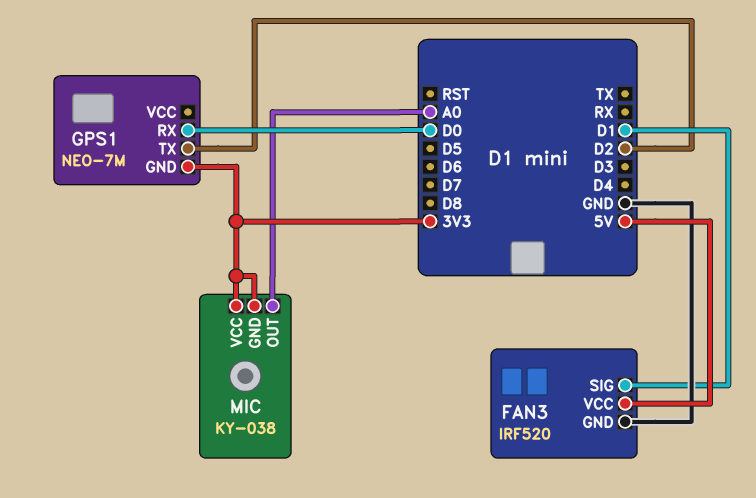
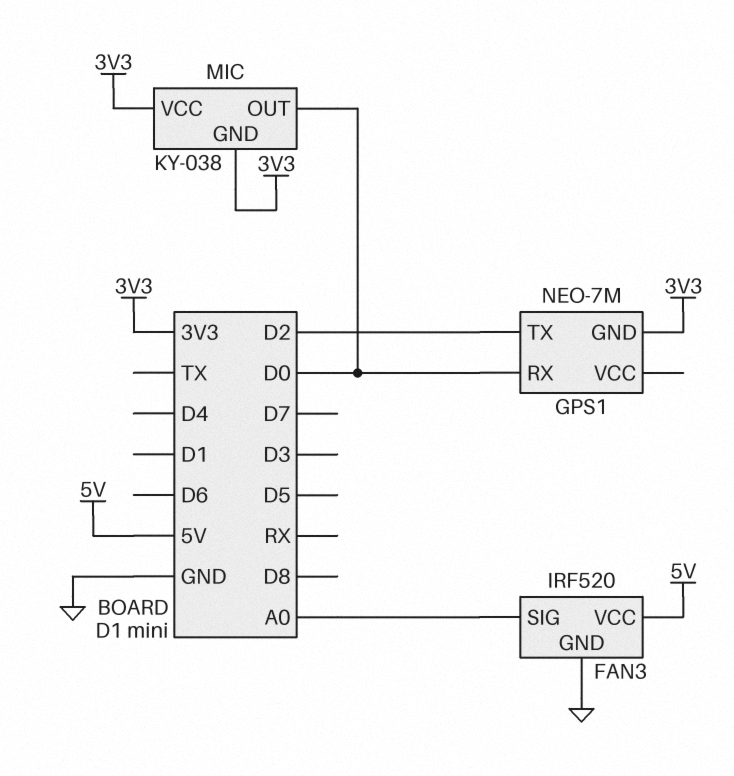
FAN3 pin SIG: D1 -> A0
MIC pin OUT: A0 -> D0

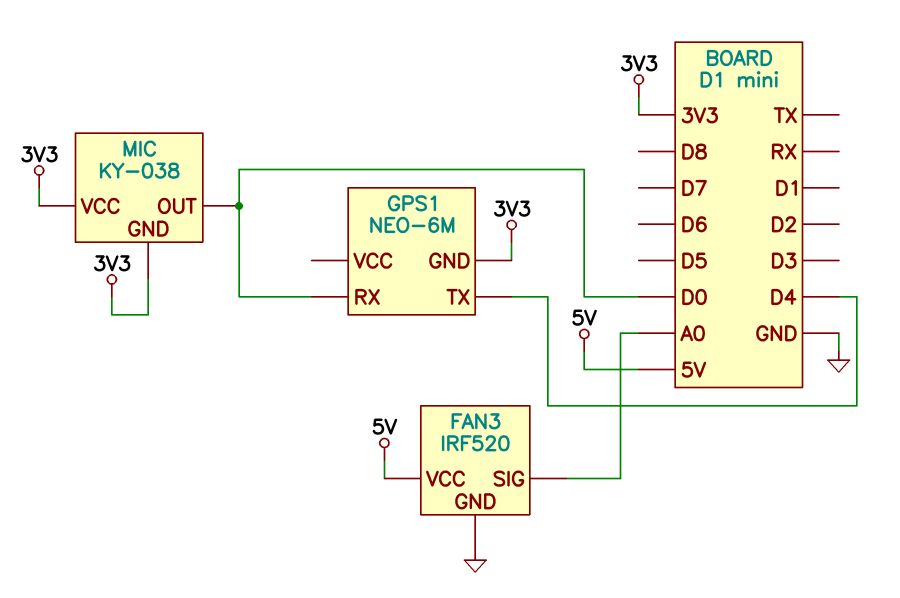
GPS1: NEO-7M -> NEO-6M
GPS1 pin TX: D2 -> D4

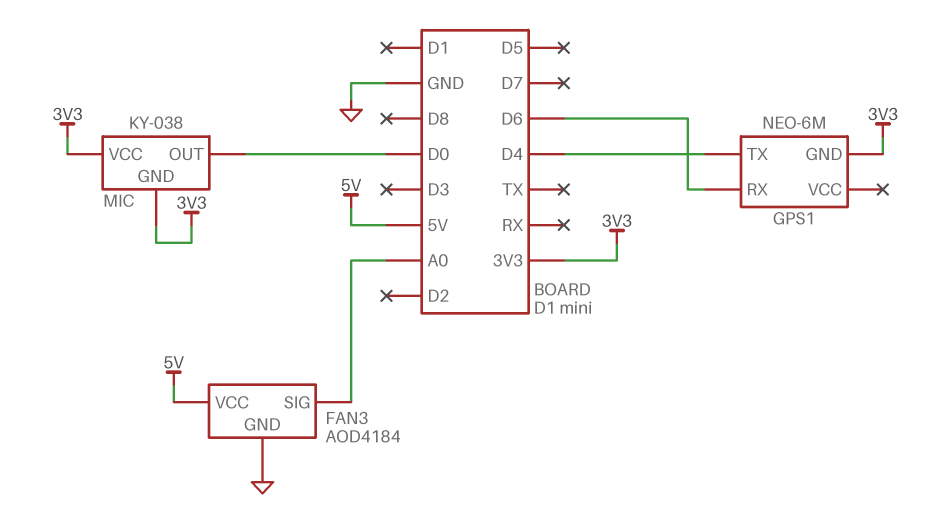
FAN3: IRF520 -> AOD4184
GPS1 pin RX: D0 -> D6

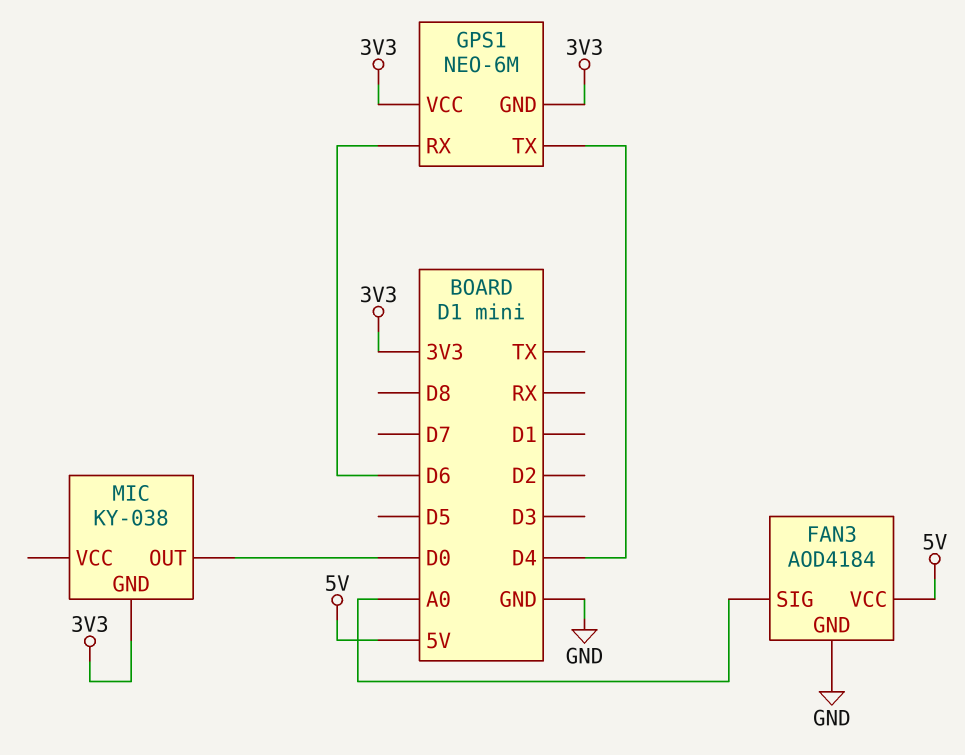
GPS1 pin VCC: none -> 3V3
MIC pin VCC: 3V3 -> none

